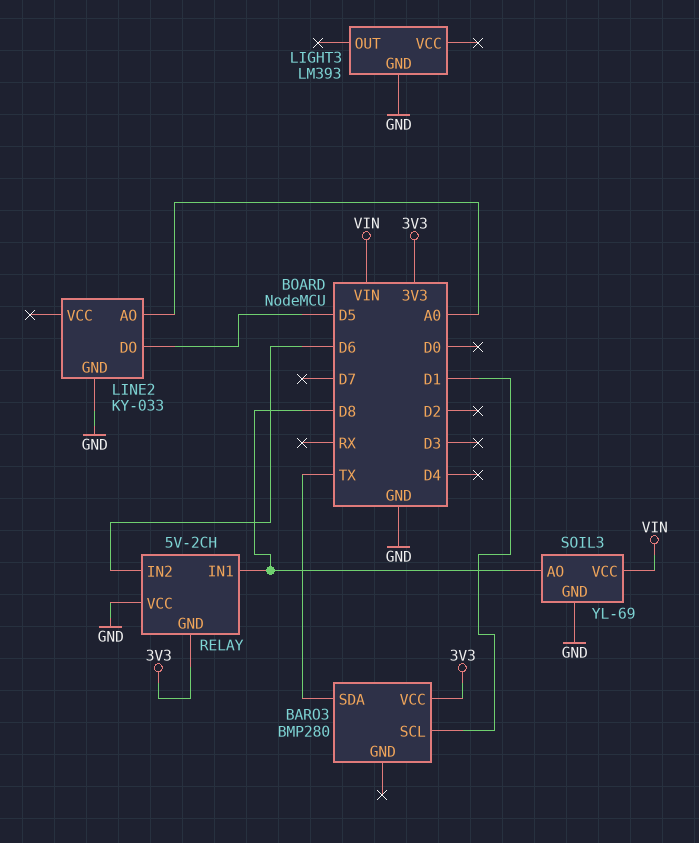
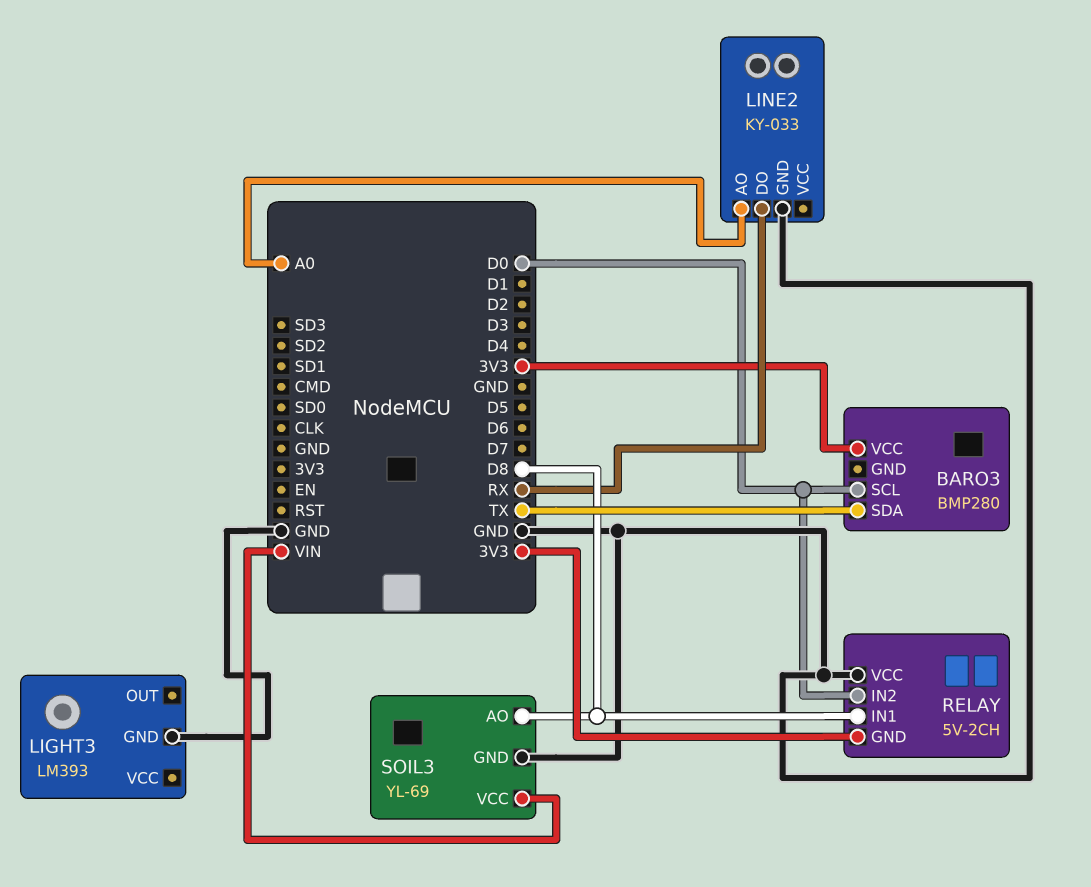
BARO3 pin SCL: D1 -> D0
LINE2 pin DO: D5 -> RX
RELAY pin IN2: D6 -> D0

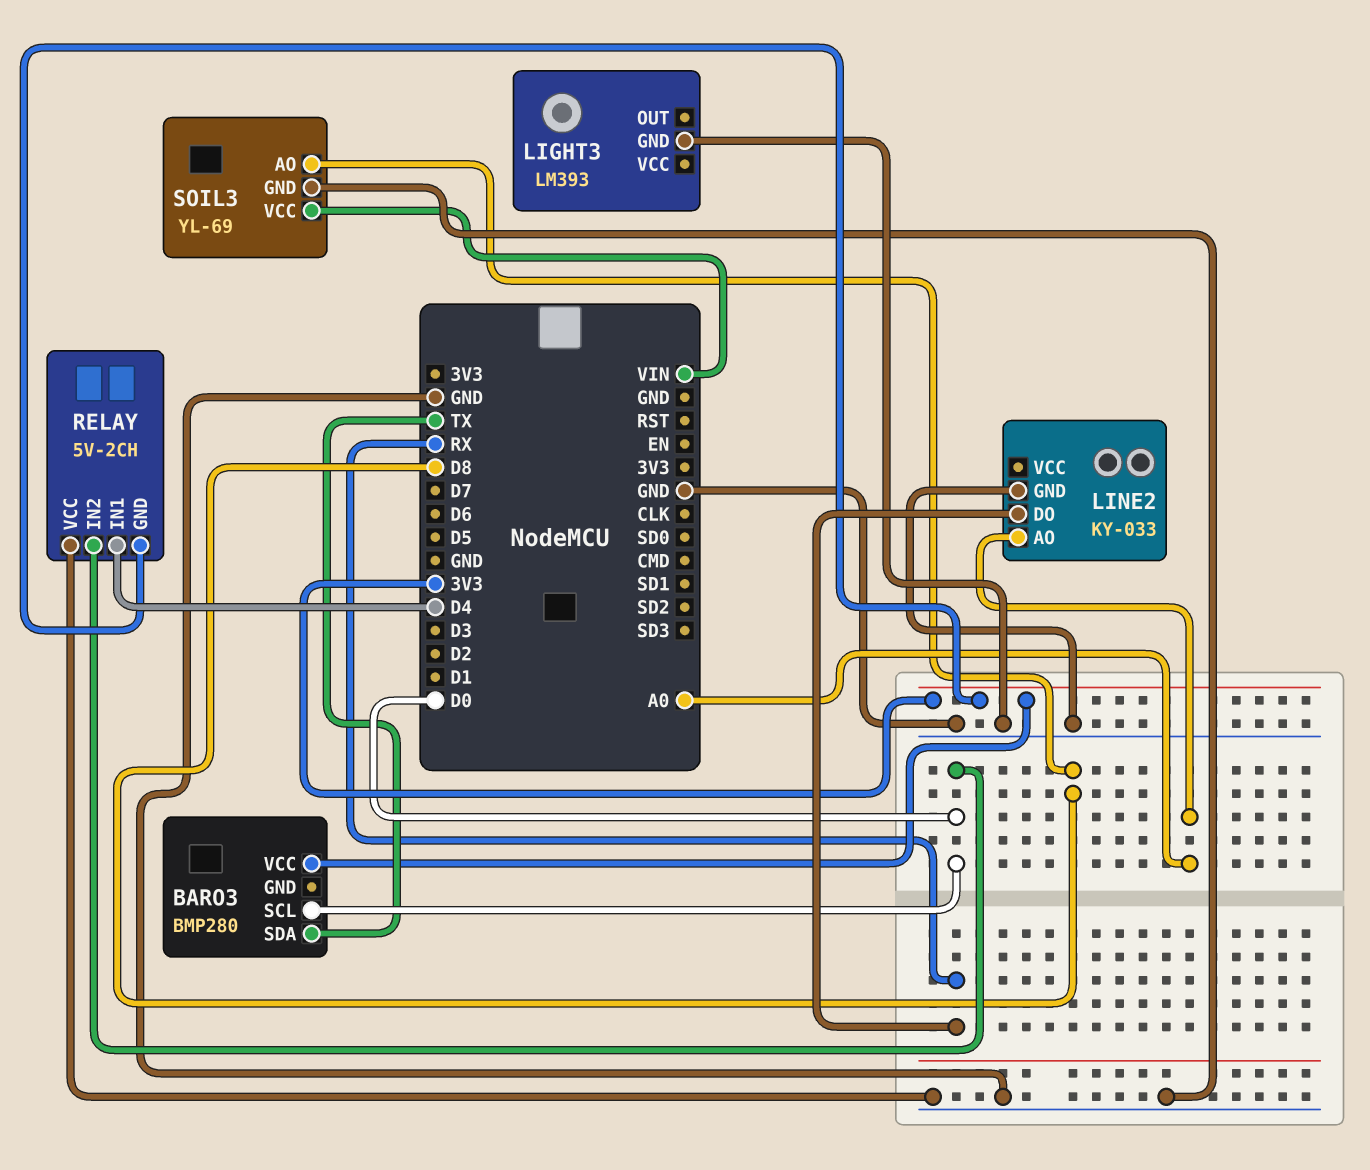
RELAY pin IN1: D8 -> D4

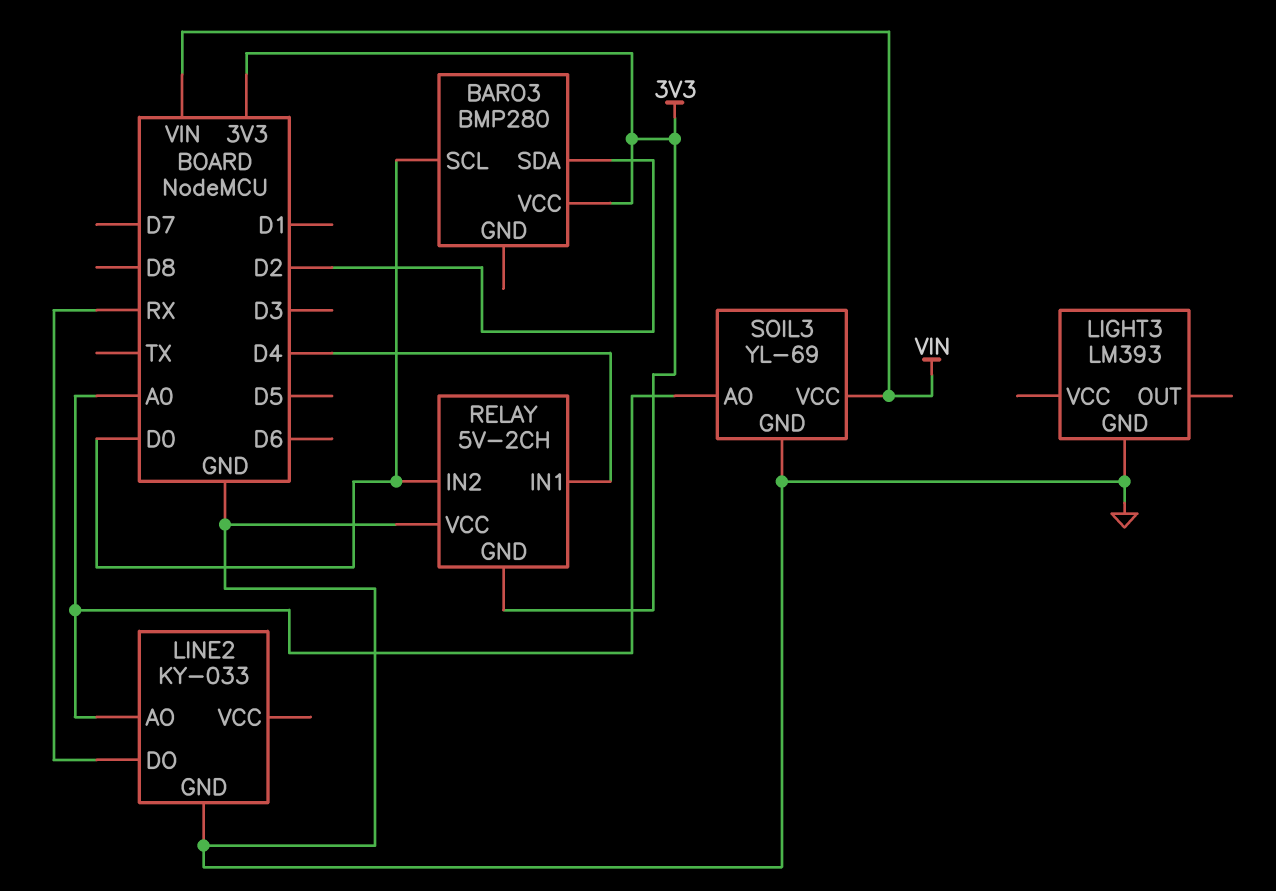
BARO3 pin SDA: TX -> D2
SOIL3 pin AO: D8 -> A0

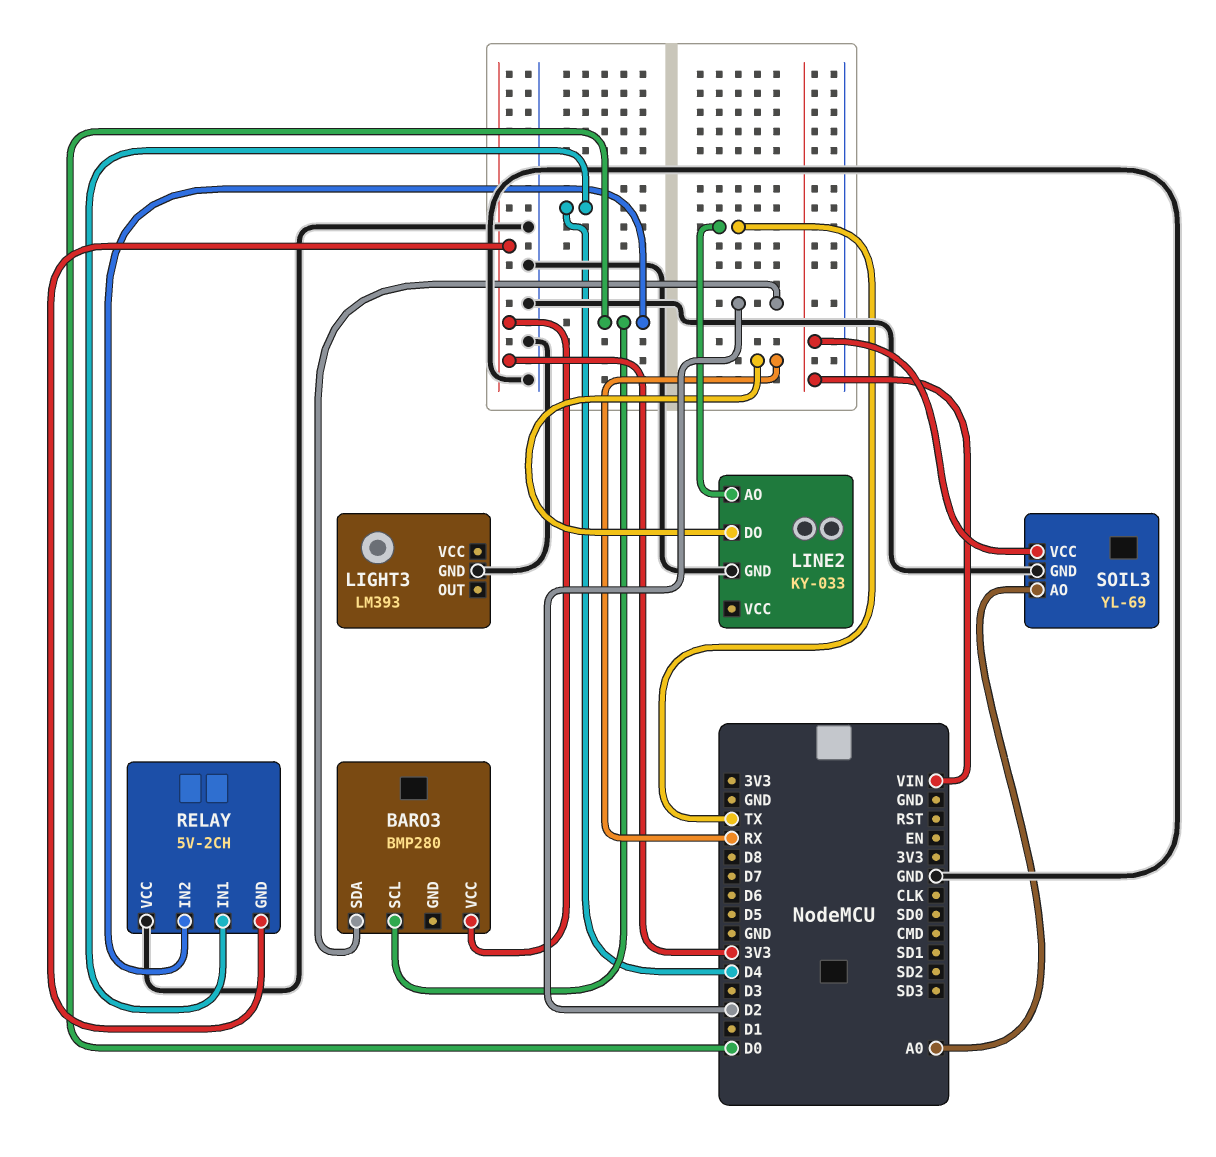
LINE2 pin AO: A0 -> TX

